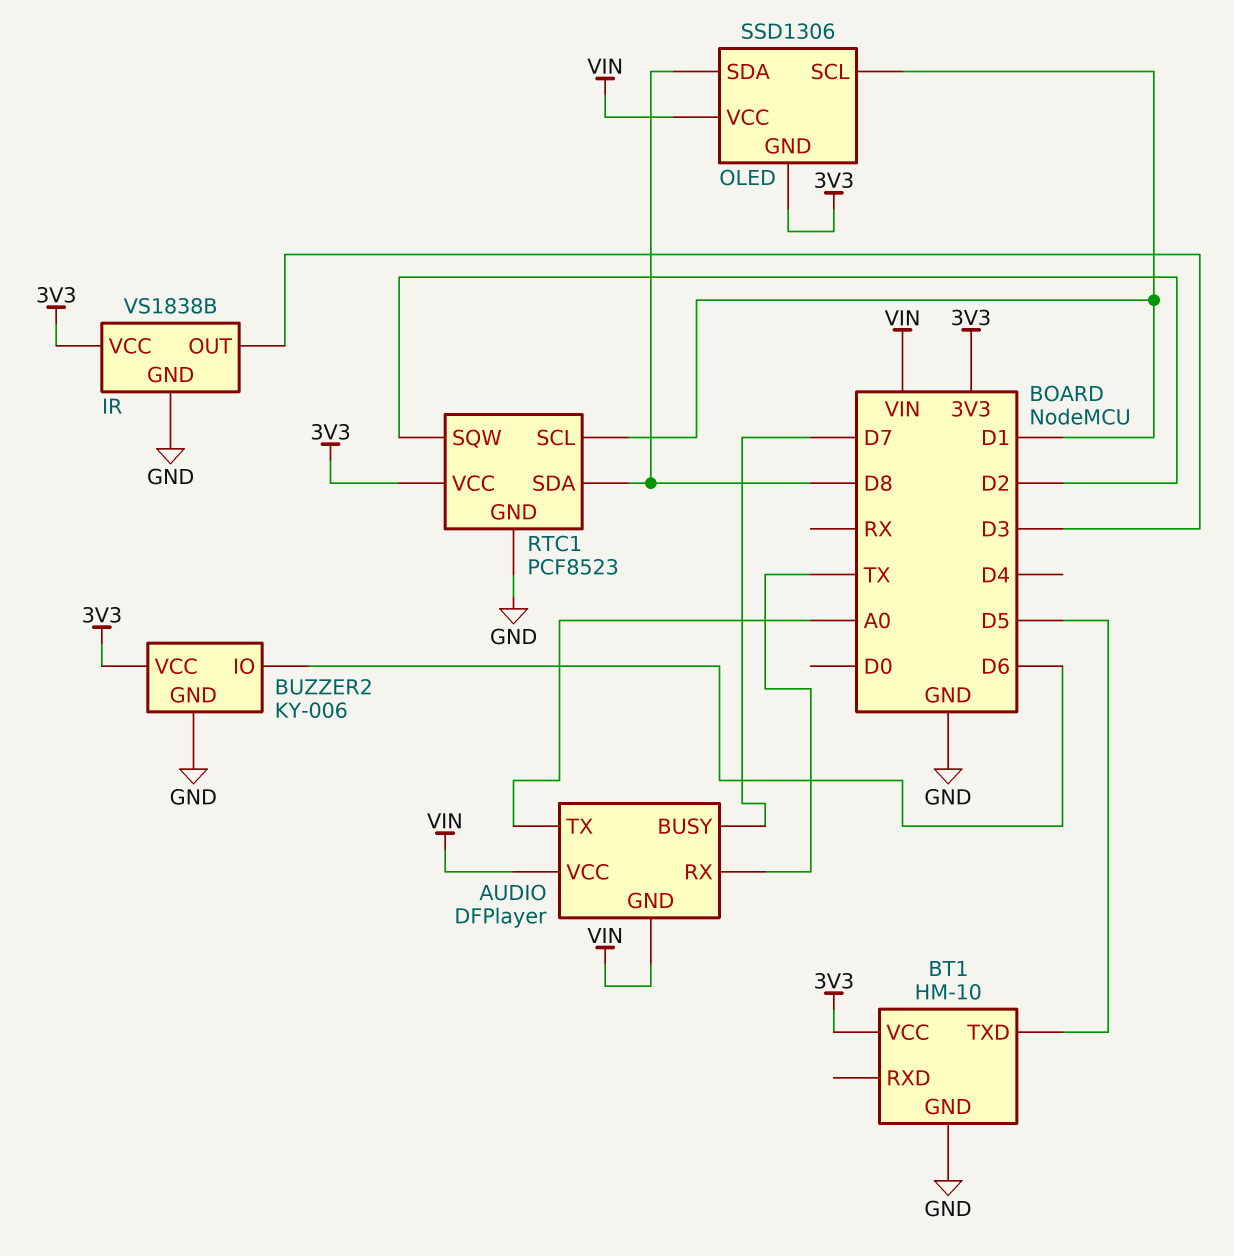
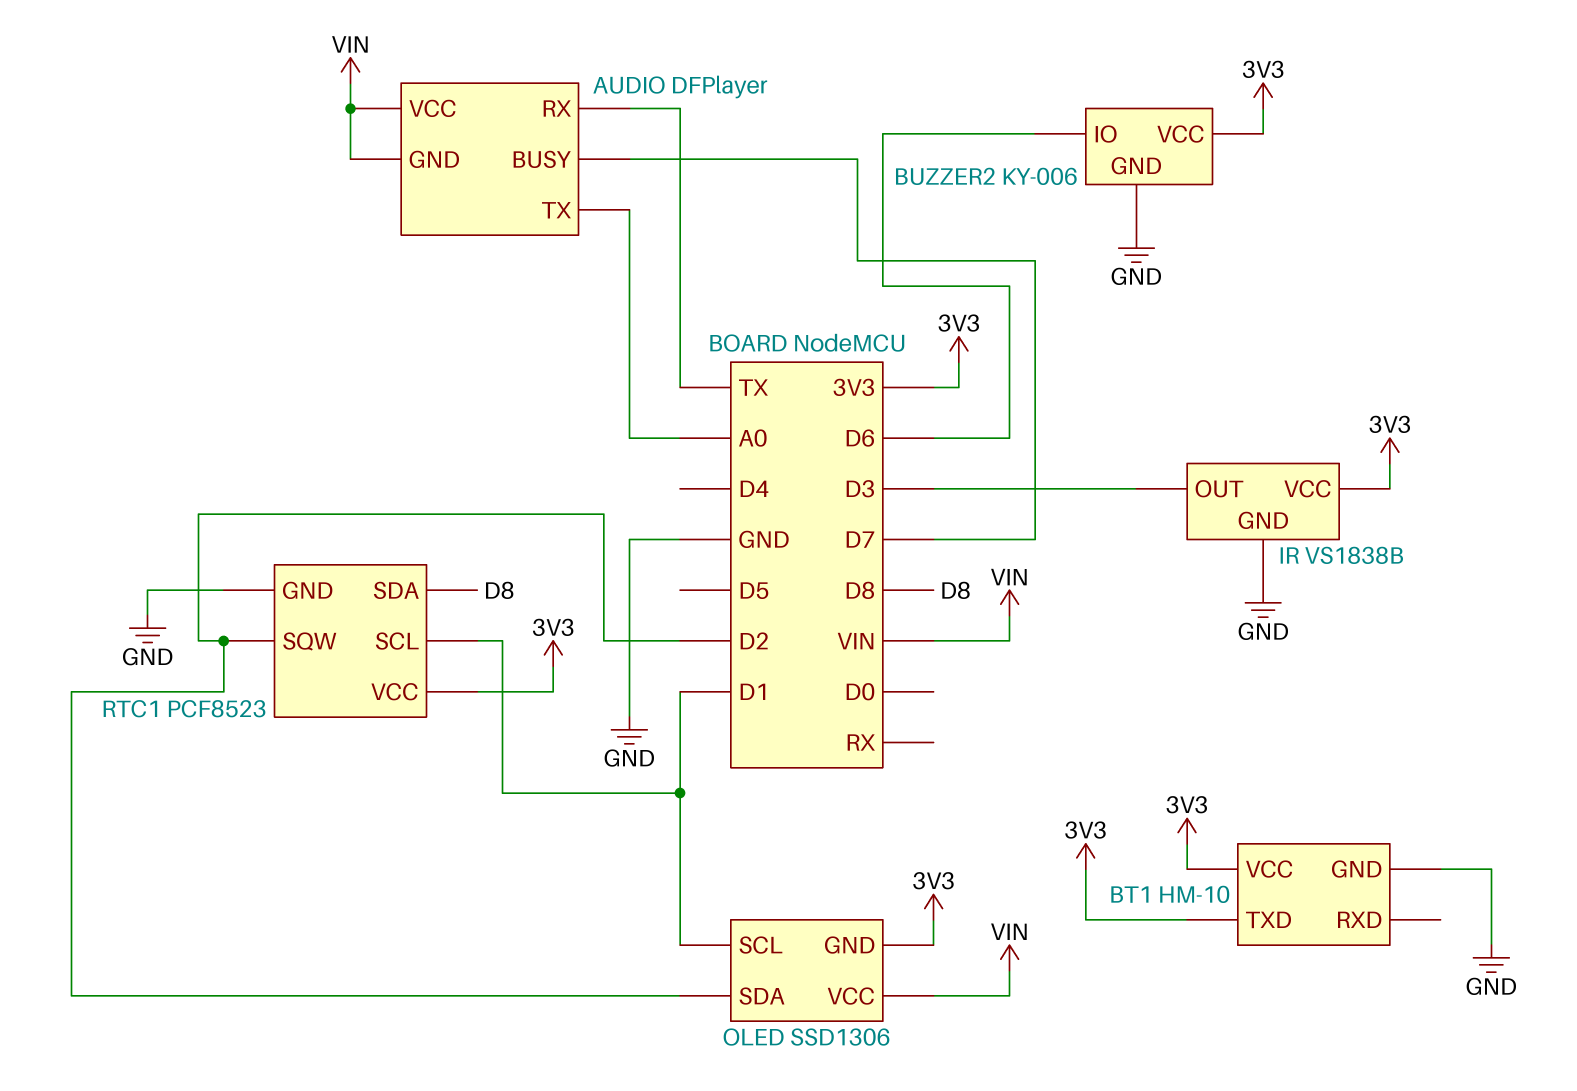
BT1 pin TXD: D5 -> 3V3
OLED pin SDA: D8 -> D2

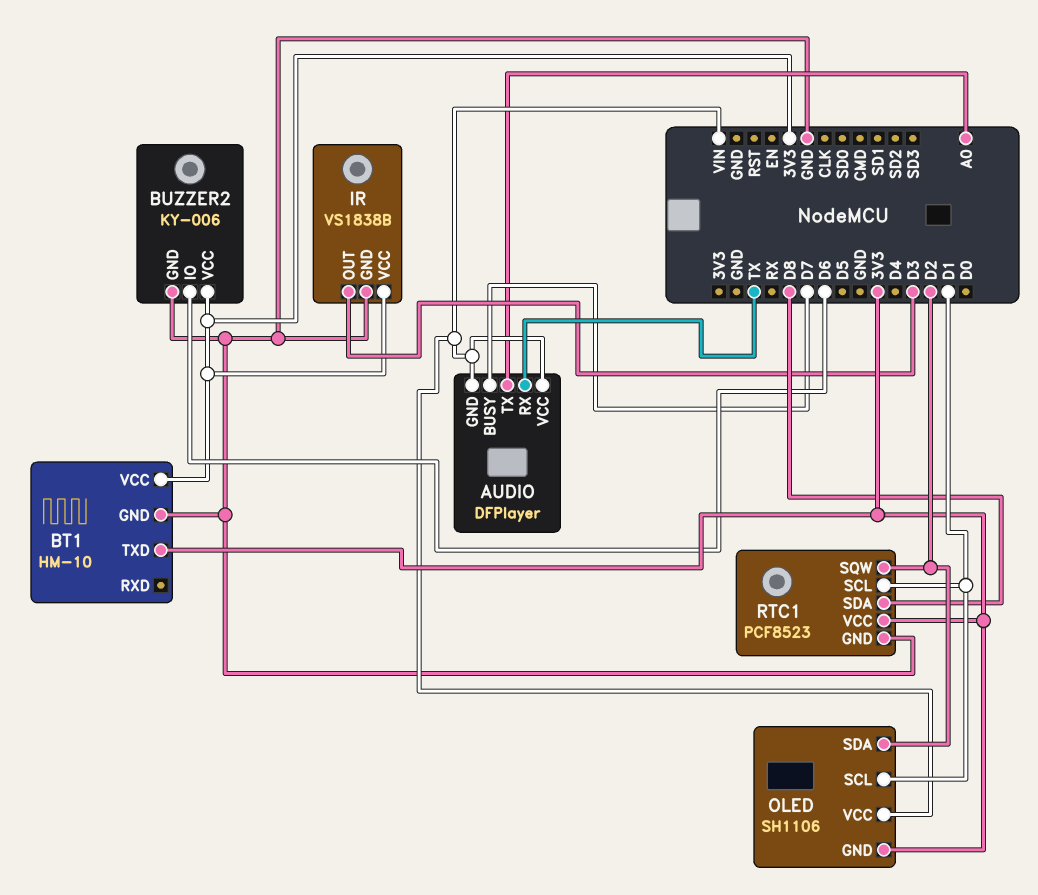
OLED: SSD1306 -> SH1106

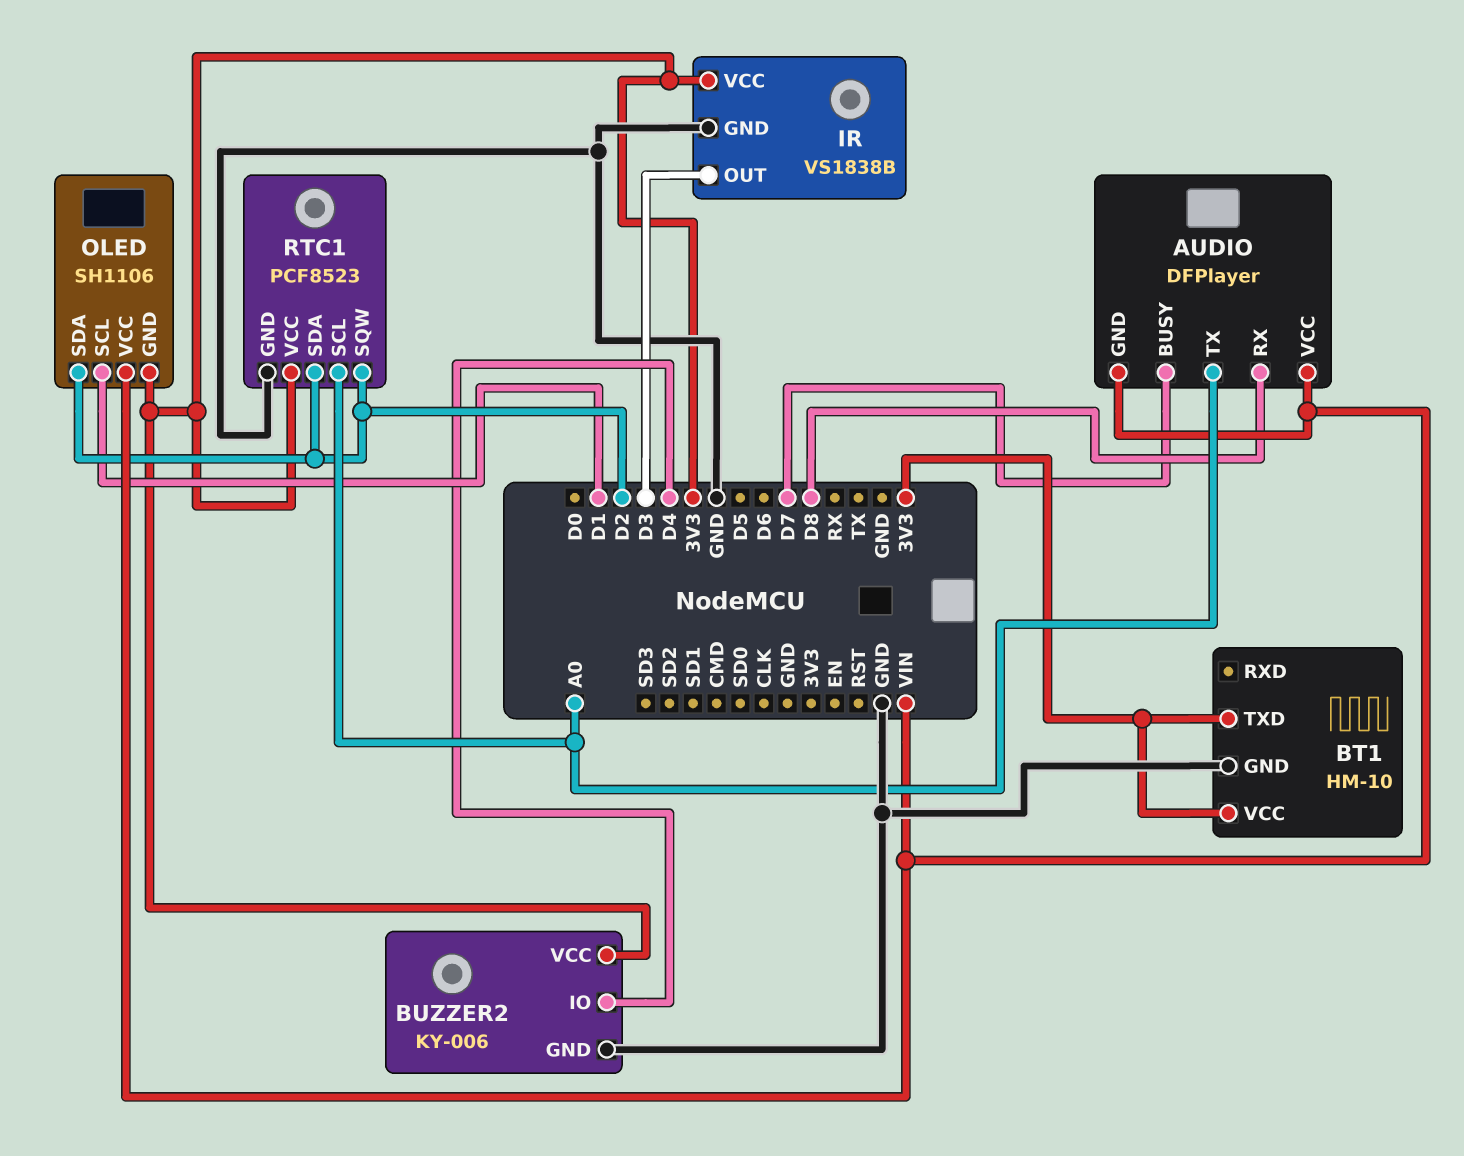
AUDIO pin RX: TX -> D8
BUZZER2 pin IO: D6 -> D4
RTC1 pin SCL: D1 -> A0
RTC1 pin SDA: D8 -> D2

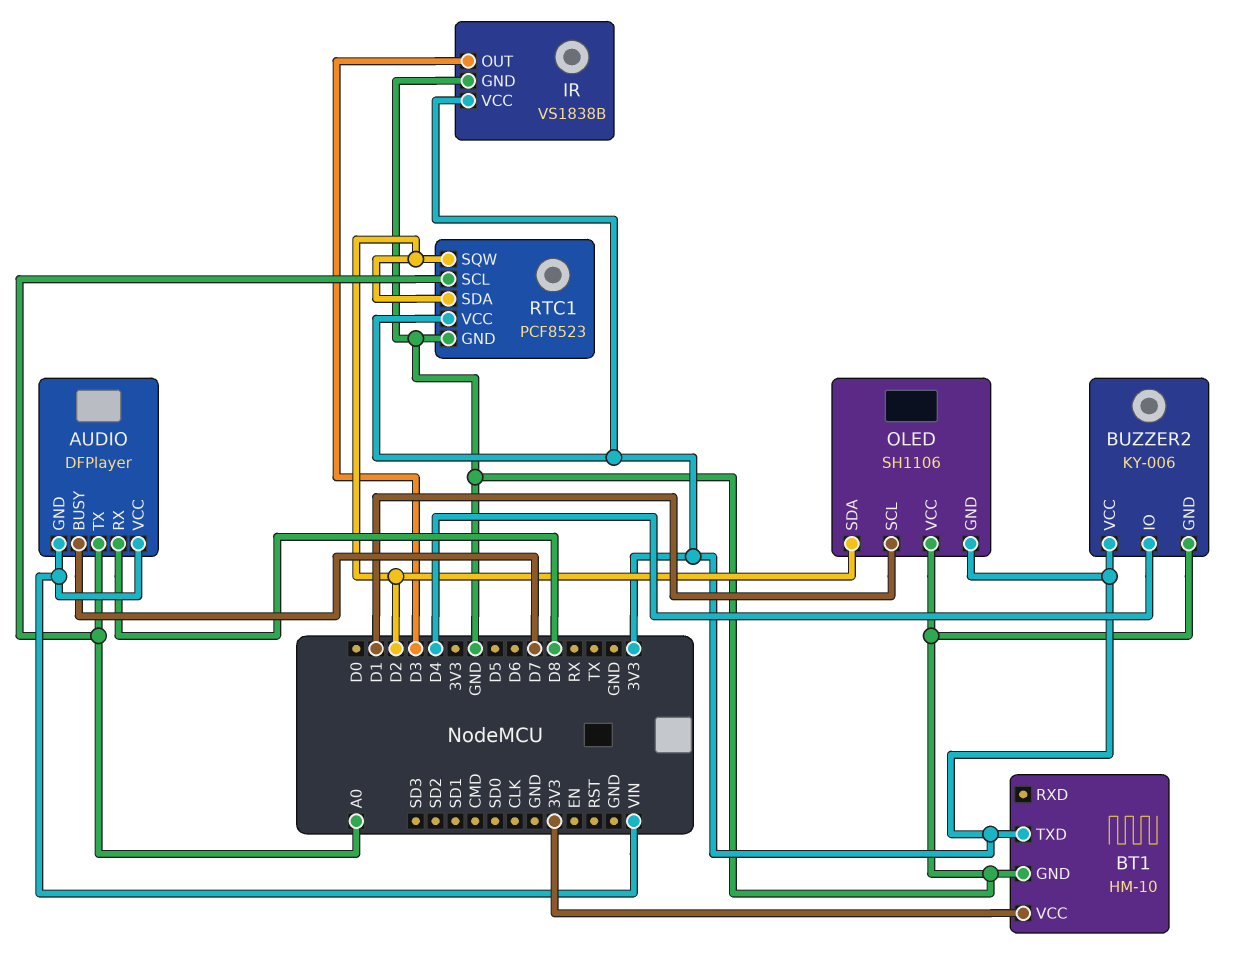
OLED pin VCC: VIN -> GND

